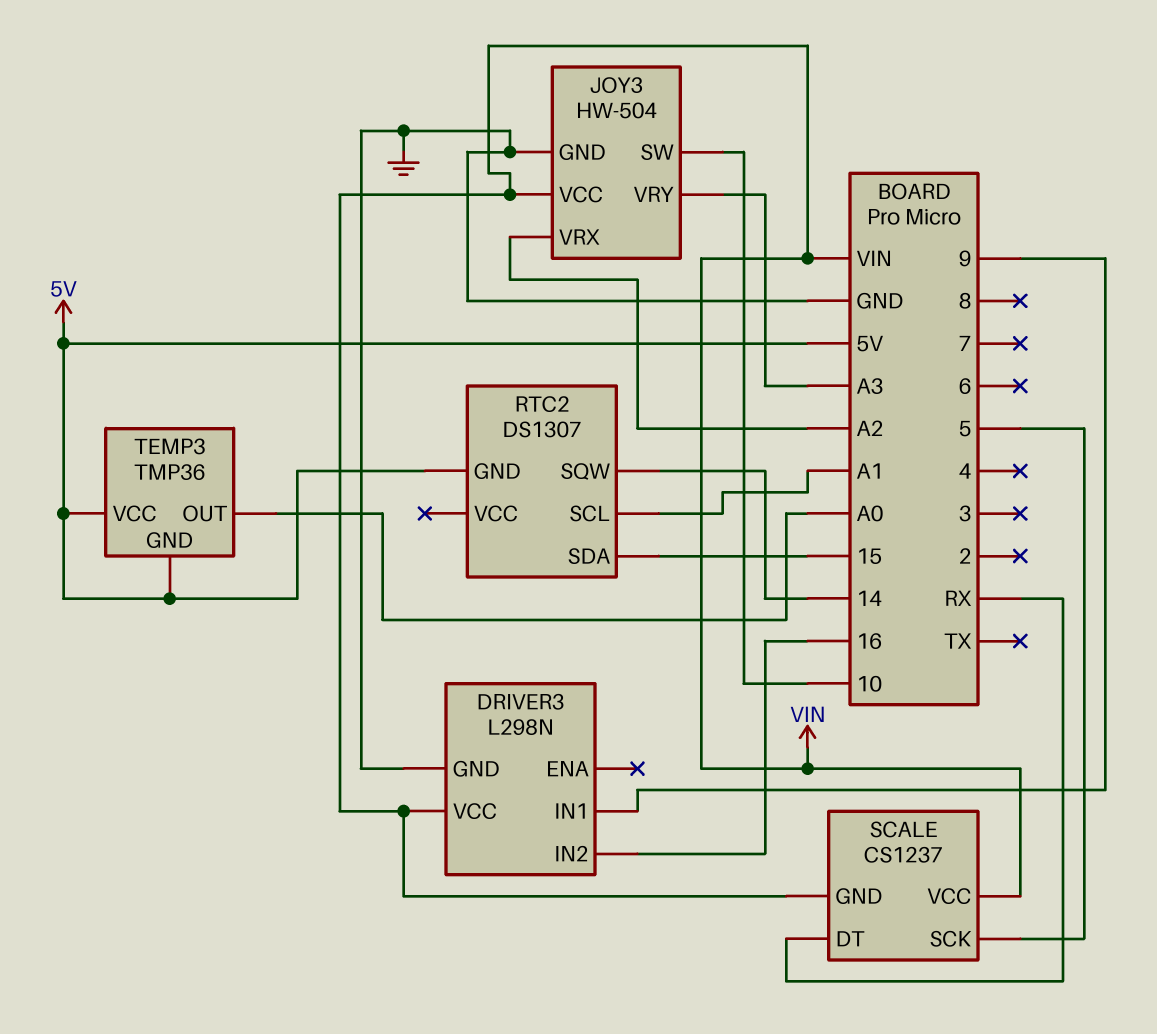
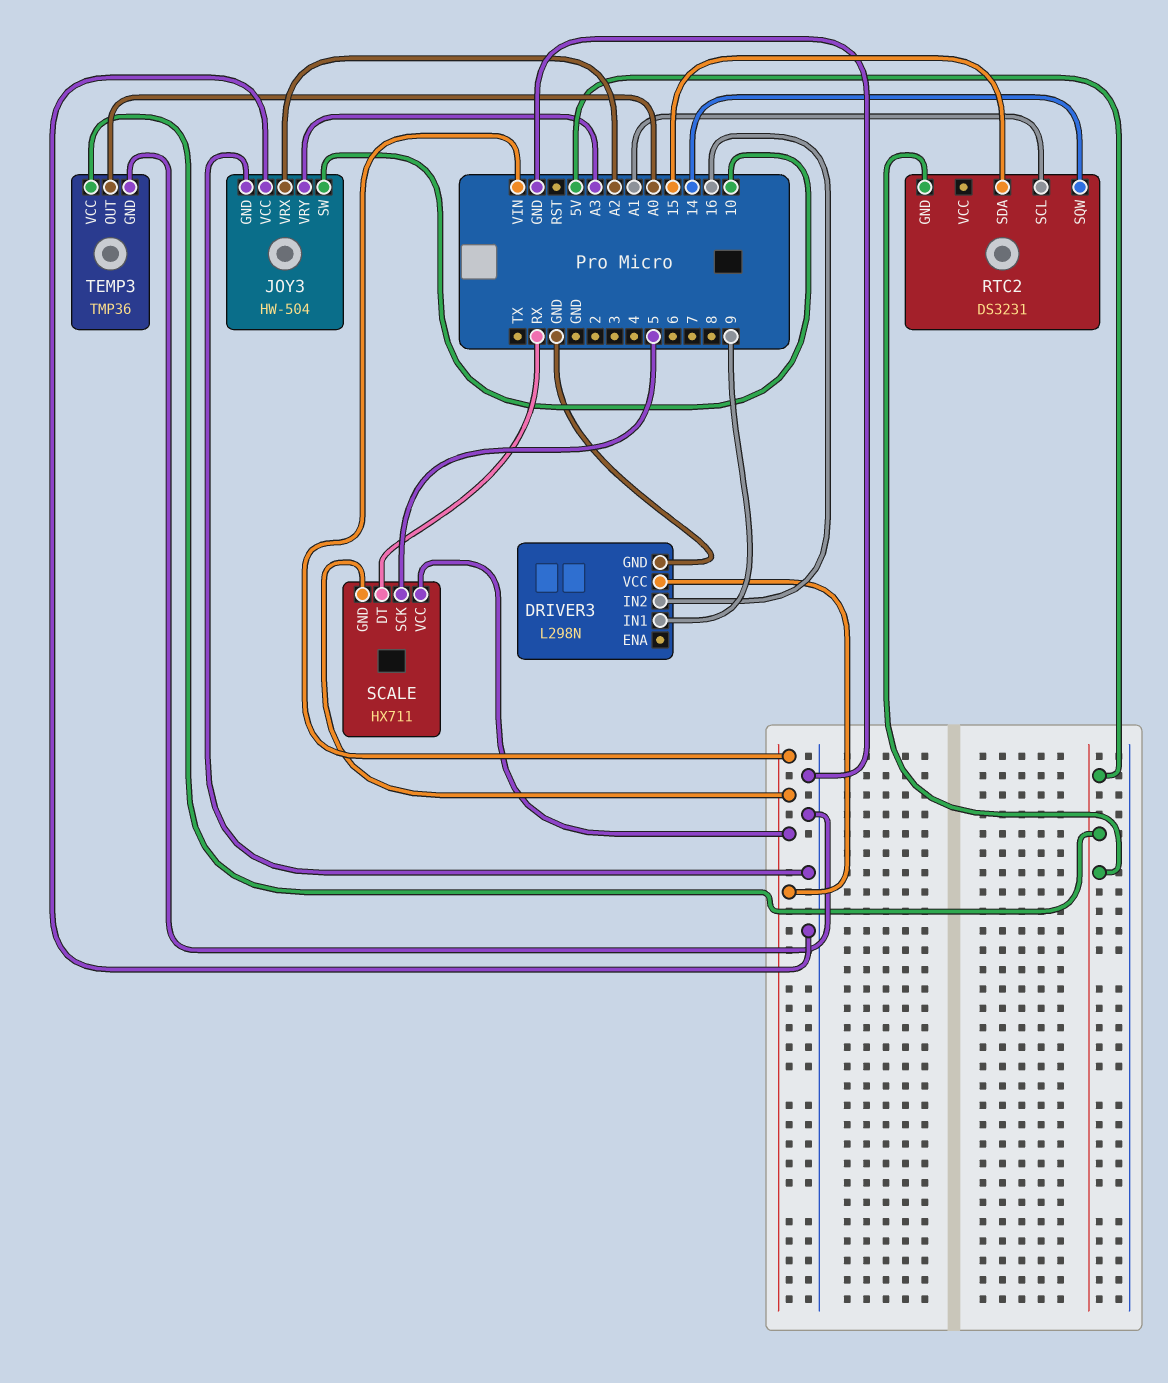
JOY3 pin VCC: VIN -> GND
RTC2: DS1307 -> DS3231
SCALE: CS1237 -> HX711
TEMP3 pin GND: 5V -> GND

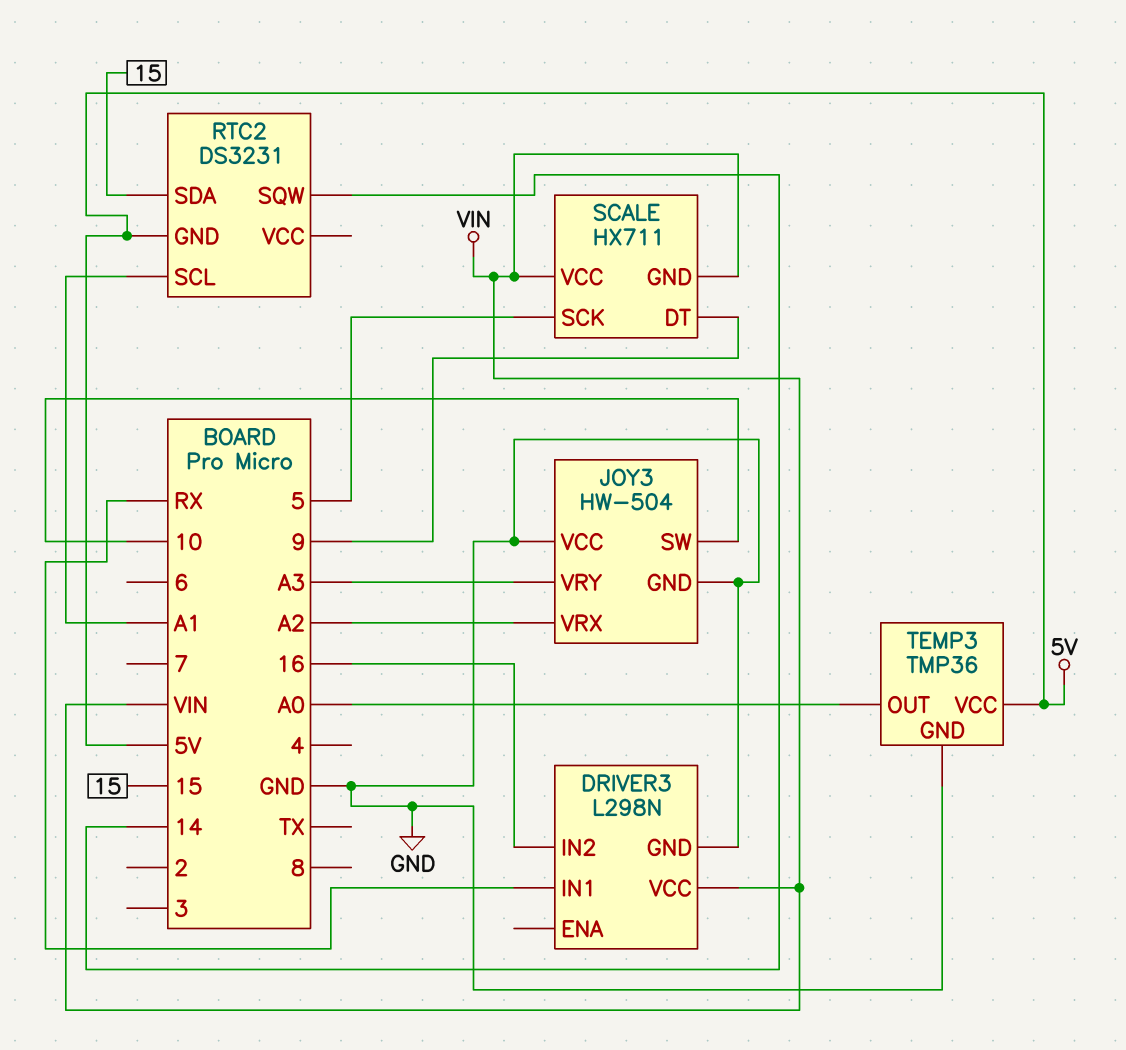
DRIVER3 pin IN1: 9 -> RX
SCALE pin DT: RX -> 9

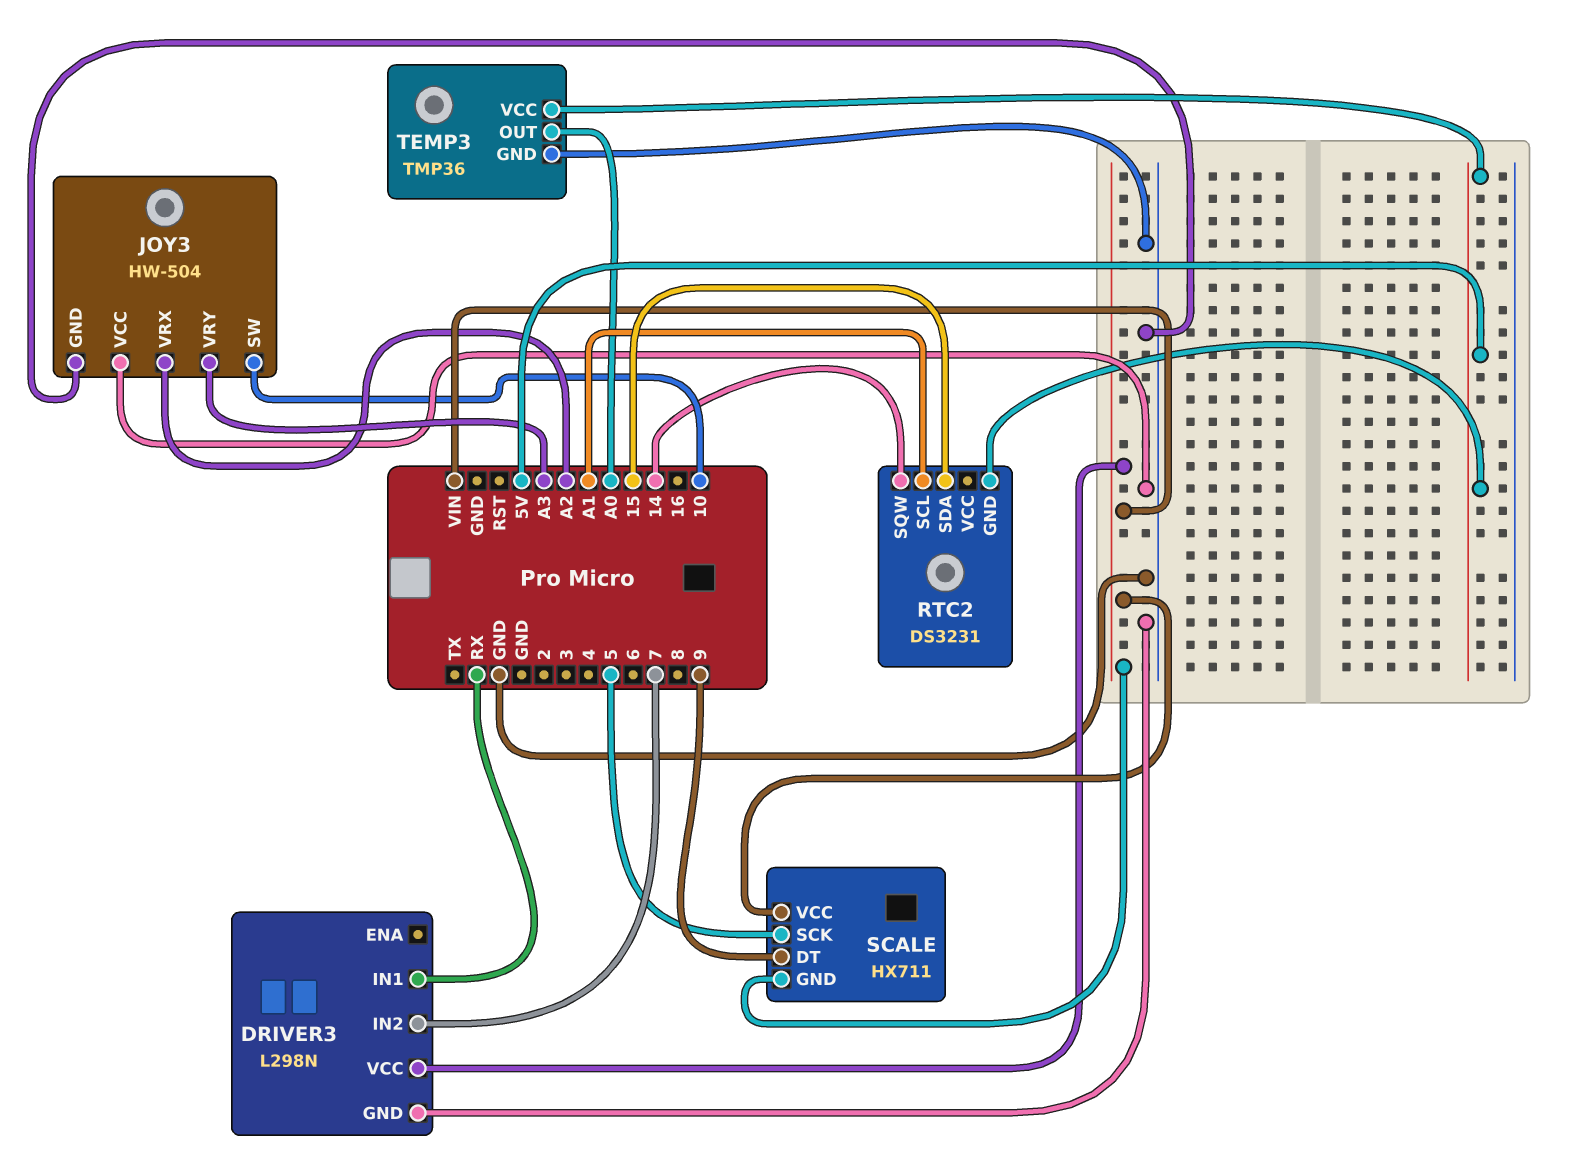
DRIVER3 pin IN2: 16 -> 7

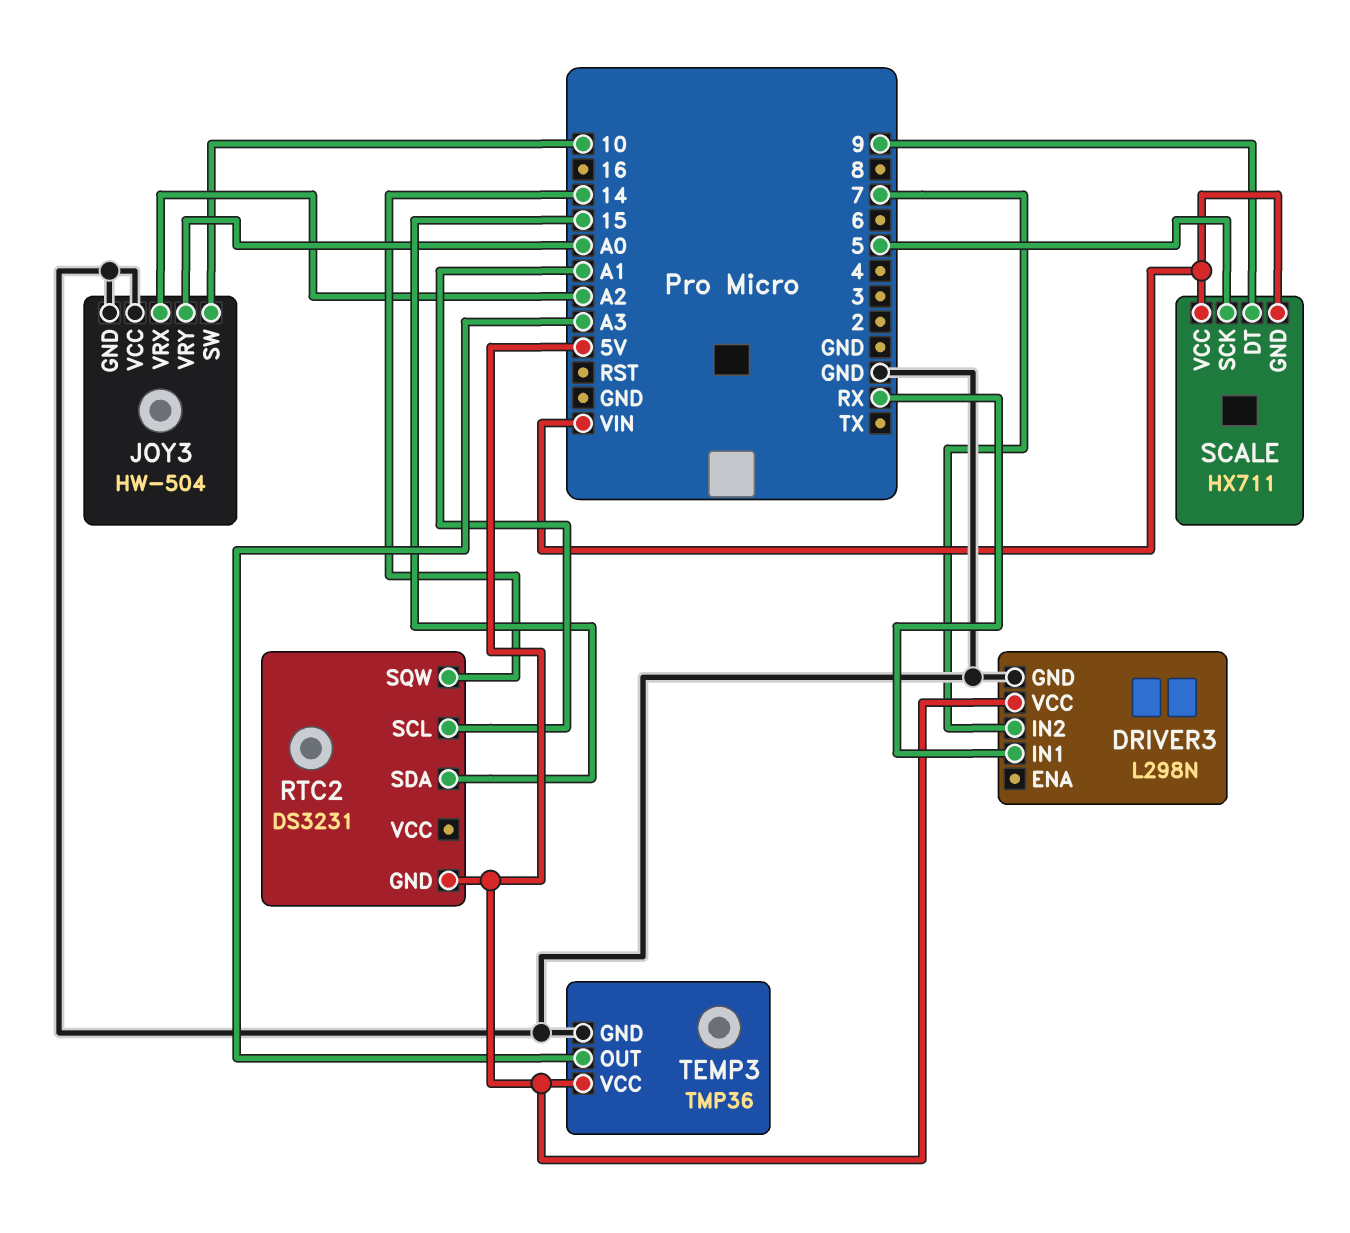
DRIVER3 pin VCC: VIN -> 5V
JOY3 pin VRY: A3 -> A0
TEMP3 pin OUT: A0 -> A3

